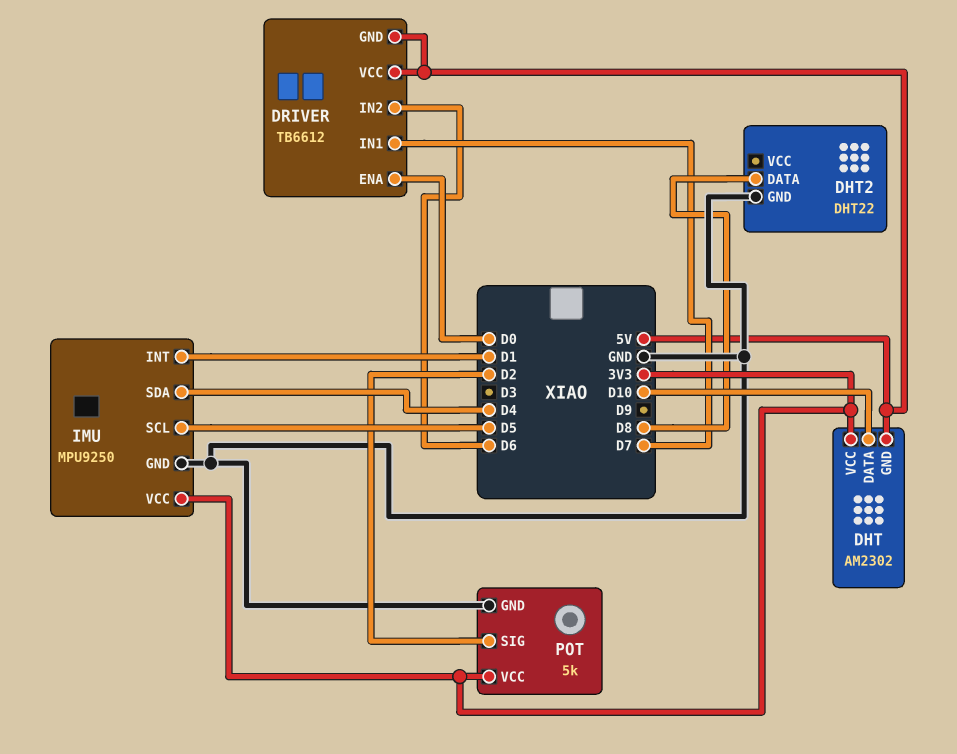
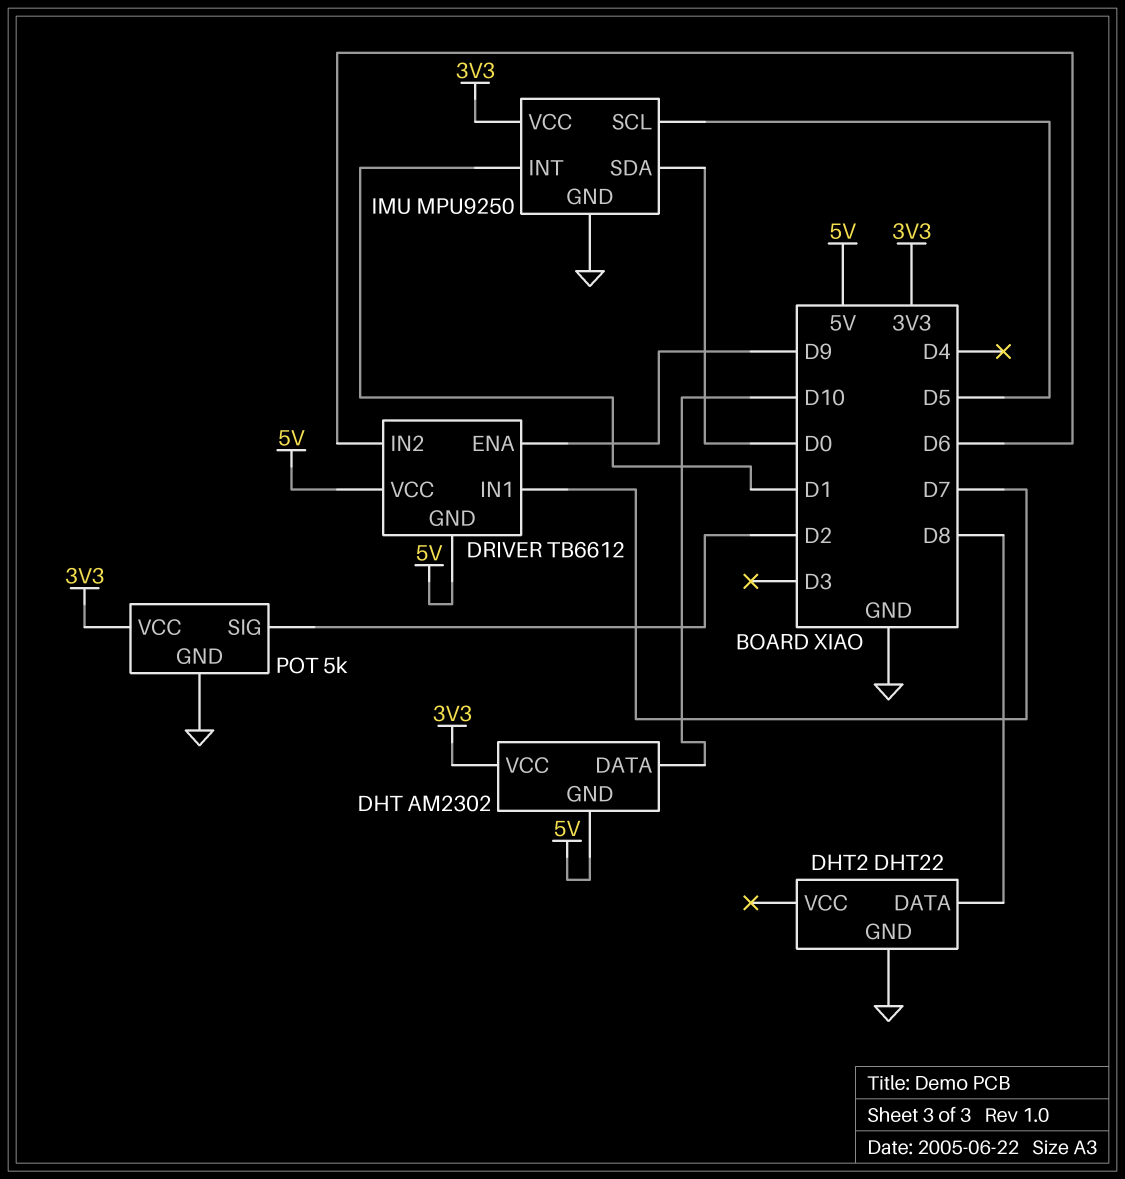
DRIVER pin ENA: D0 -> D9
IMU pin SDA: D4 -> D0

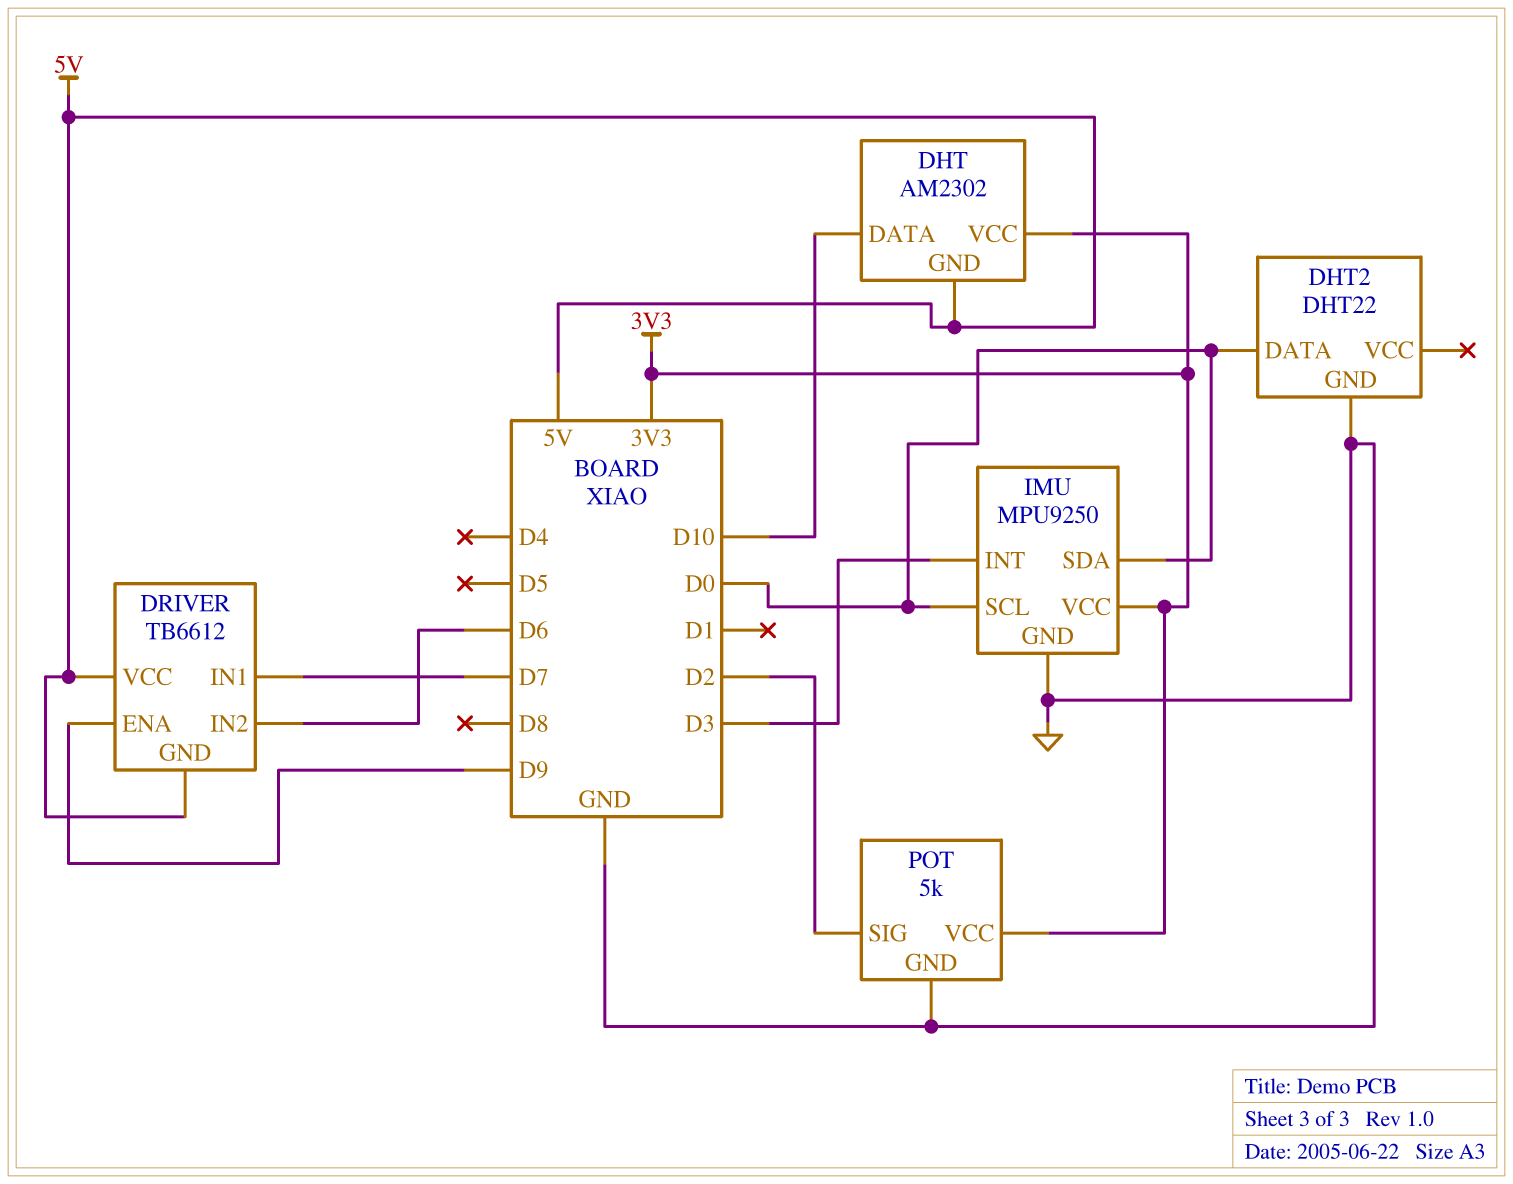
DHT2 pin DATA: D8 -> D0
IMU pin INT: D1 -> D3
IMU pin SCL: D5 -> D0

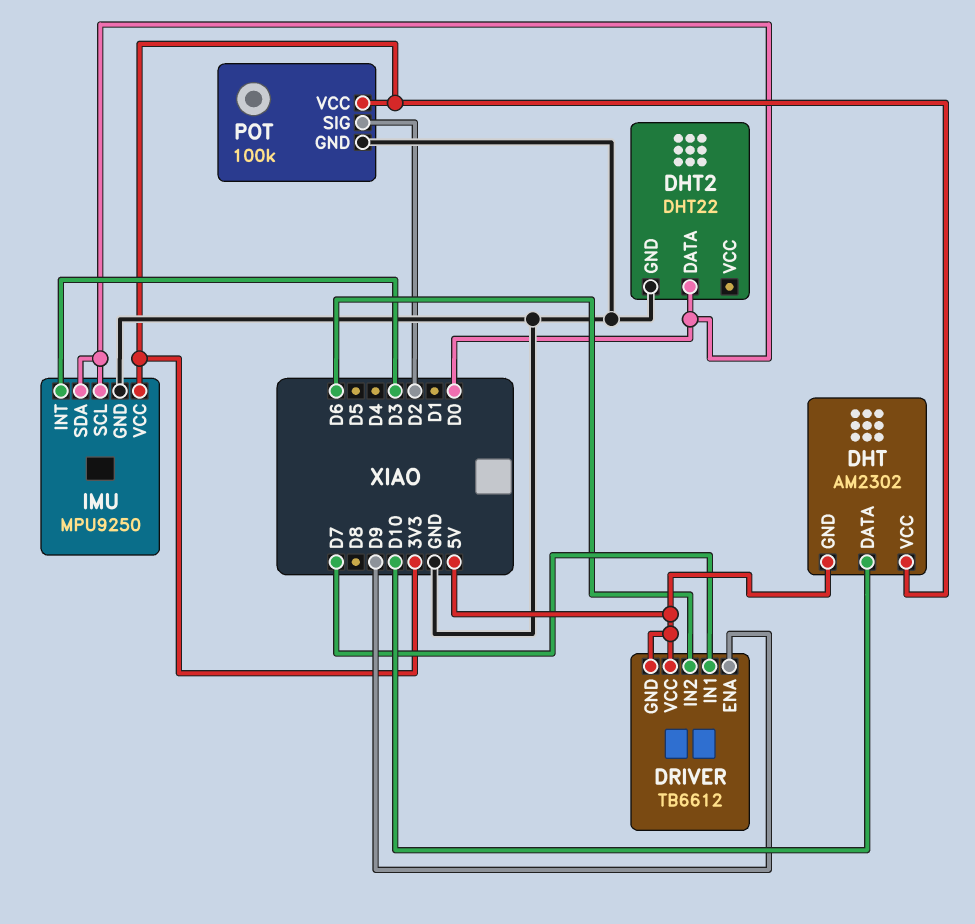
POT: 5k -> 100k

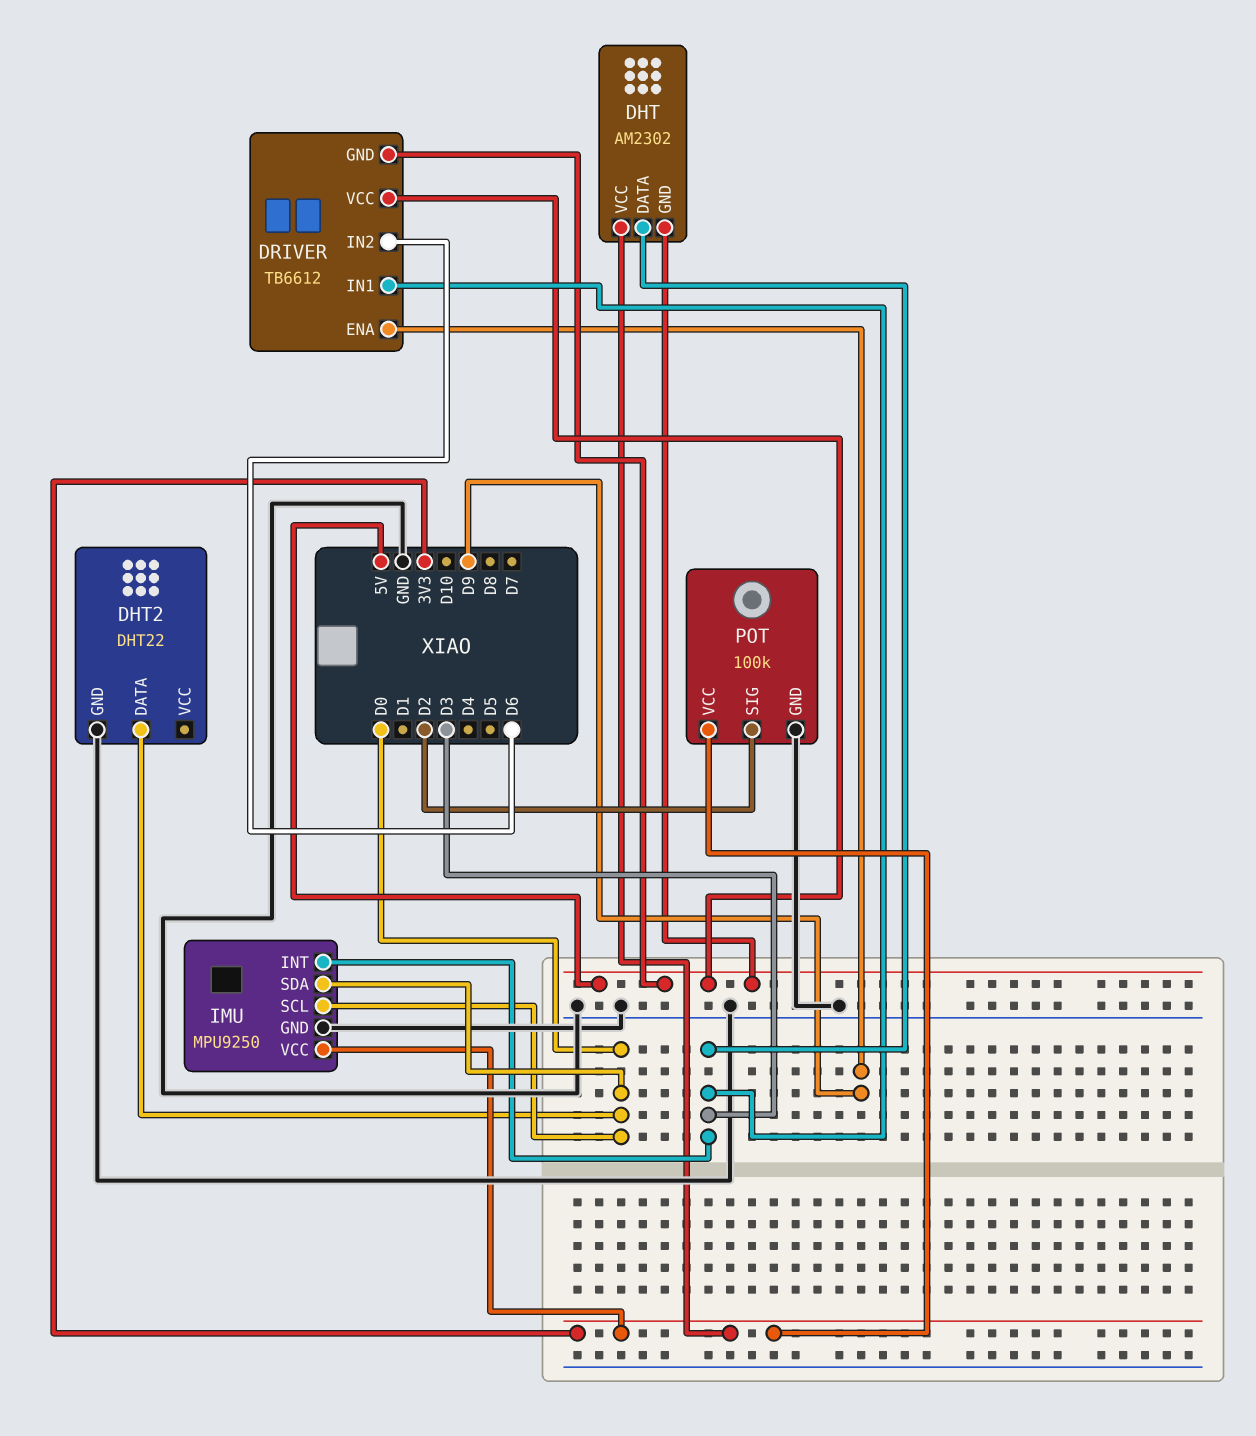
DHT pin DATA: D10 -> D3
DRIVER pin IN1: D7 -> D3

